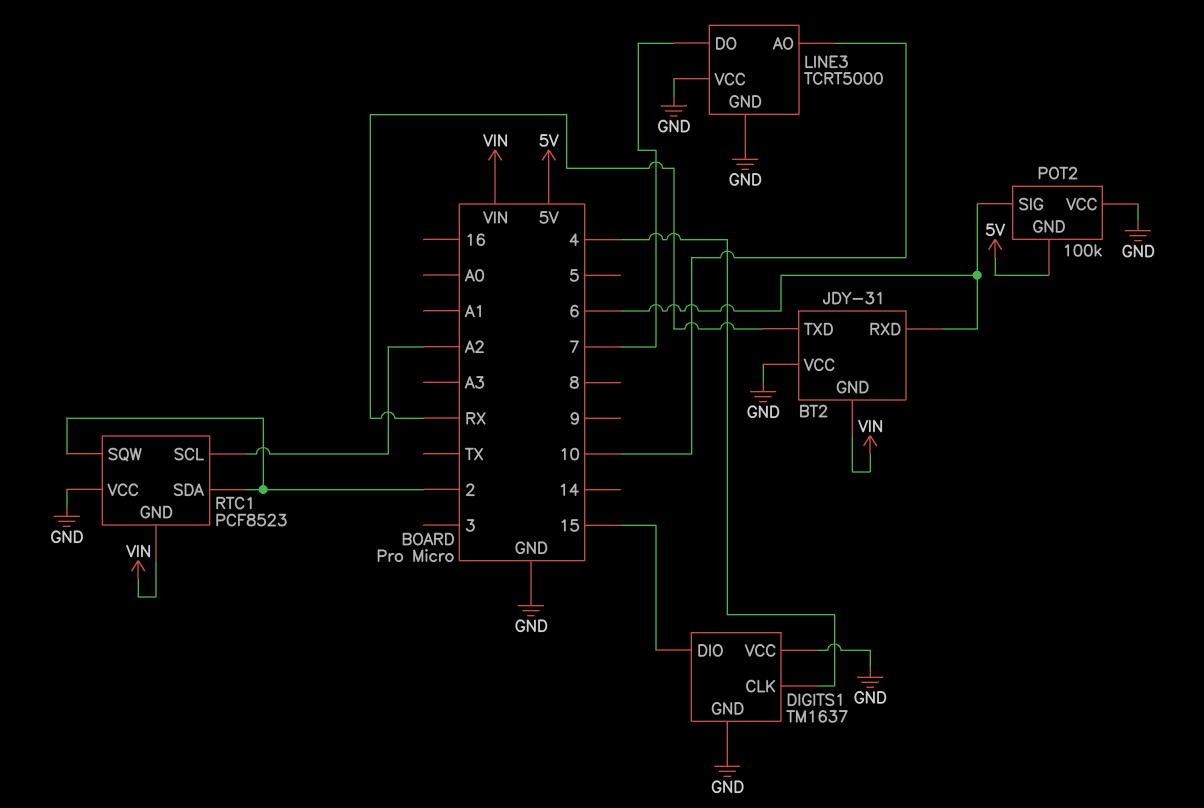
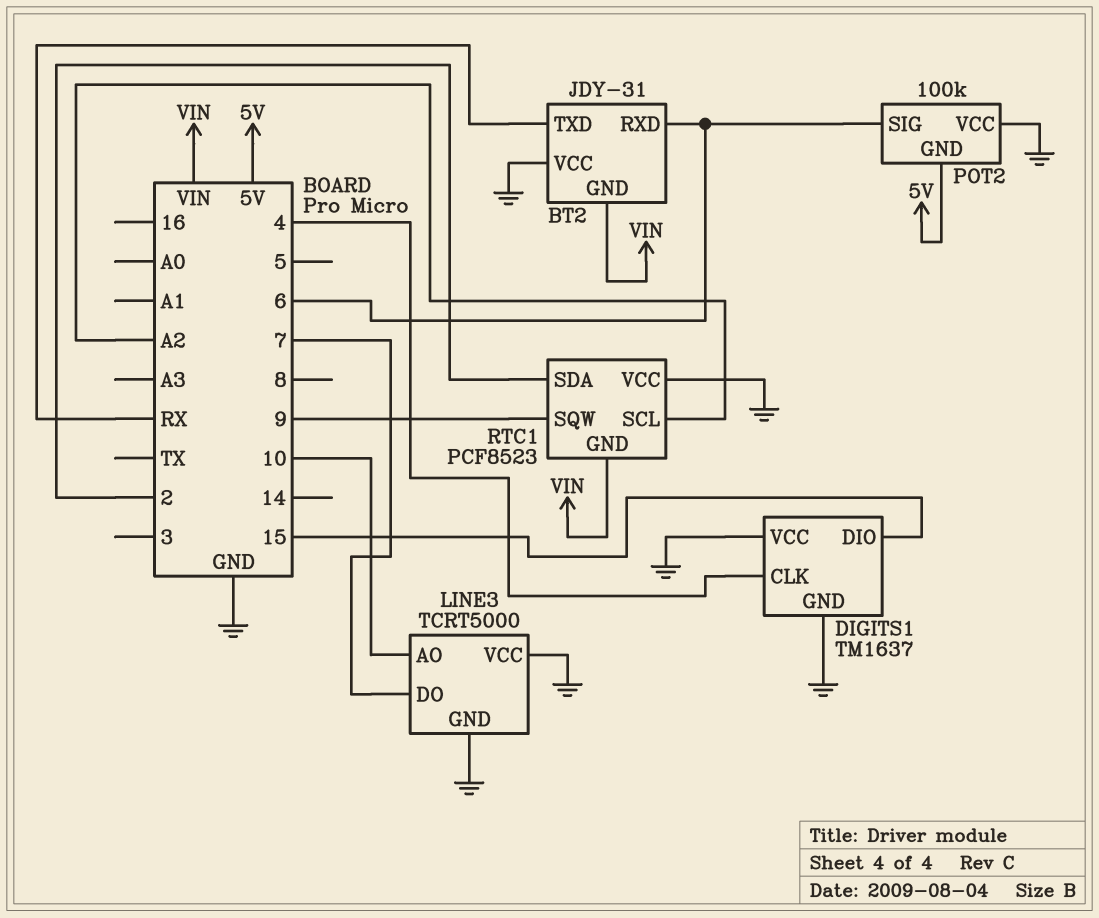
RTC1 pin SQW: 2 -> 9

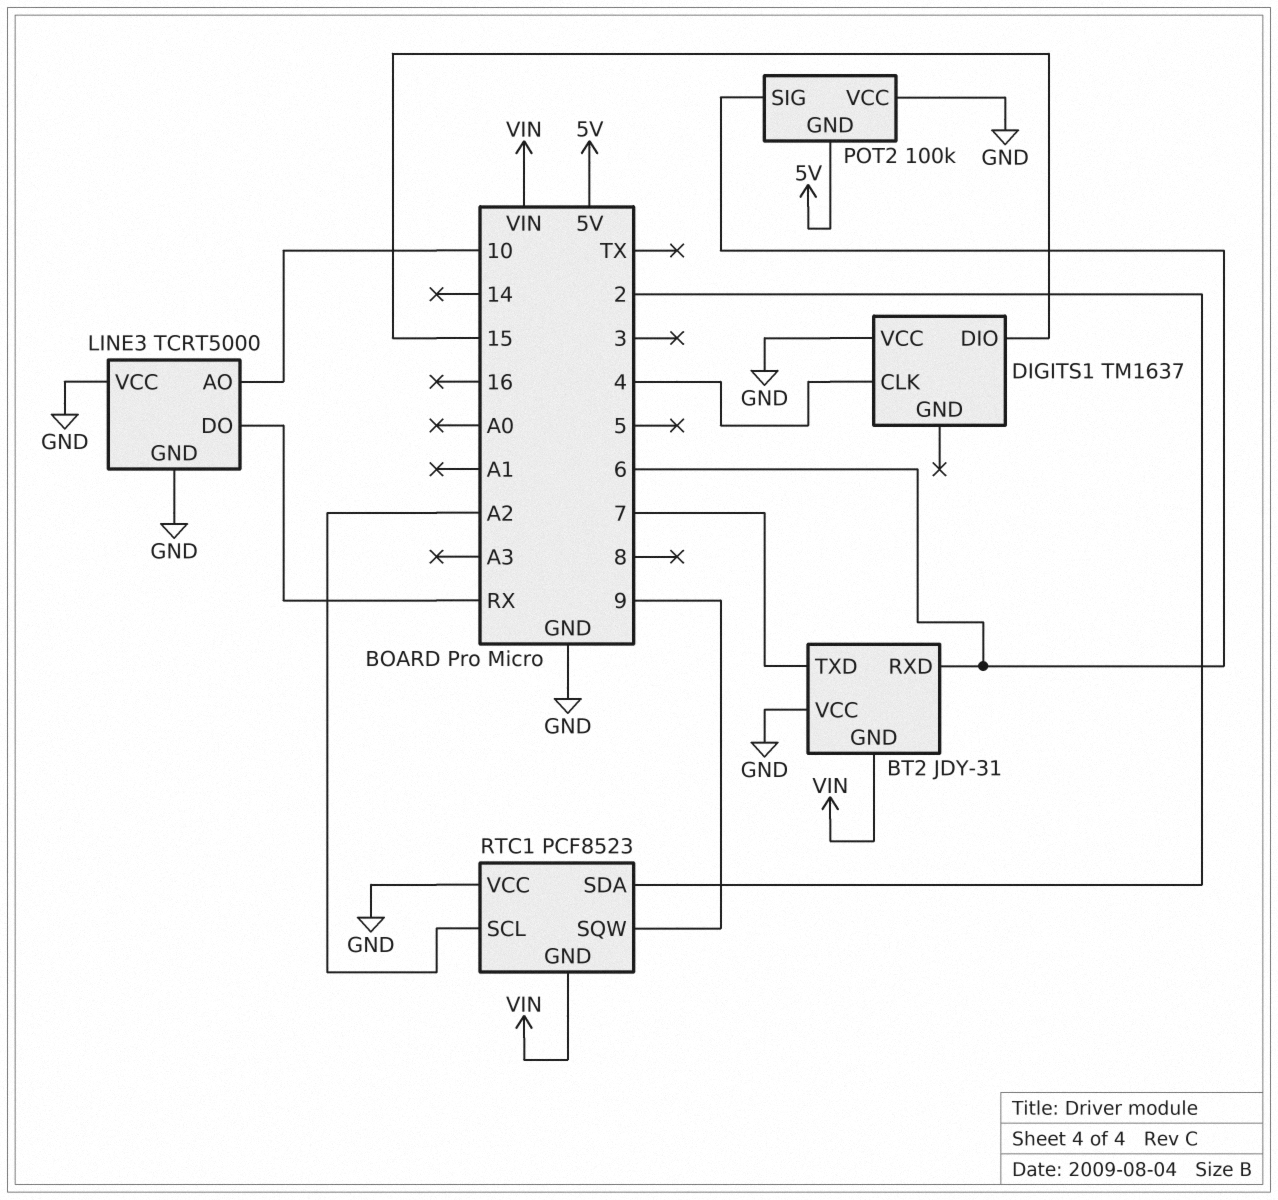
BT2 pin TXD: RX -> 7
DIGITS1 pin GND: GND -> none
LINE3 pin DO: 7 -> RX

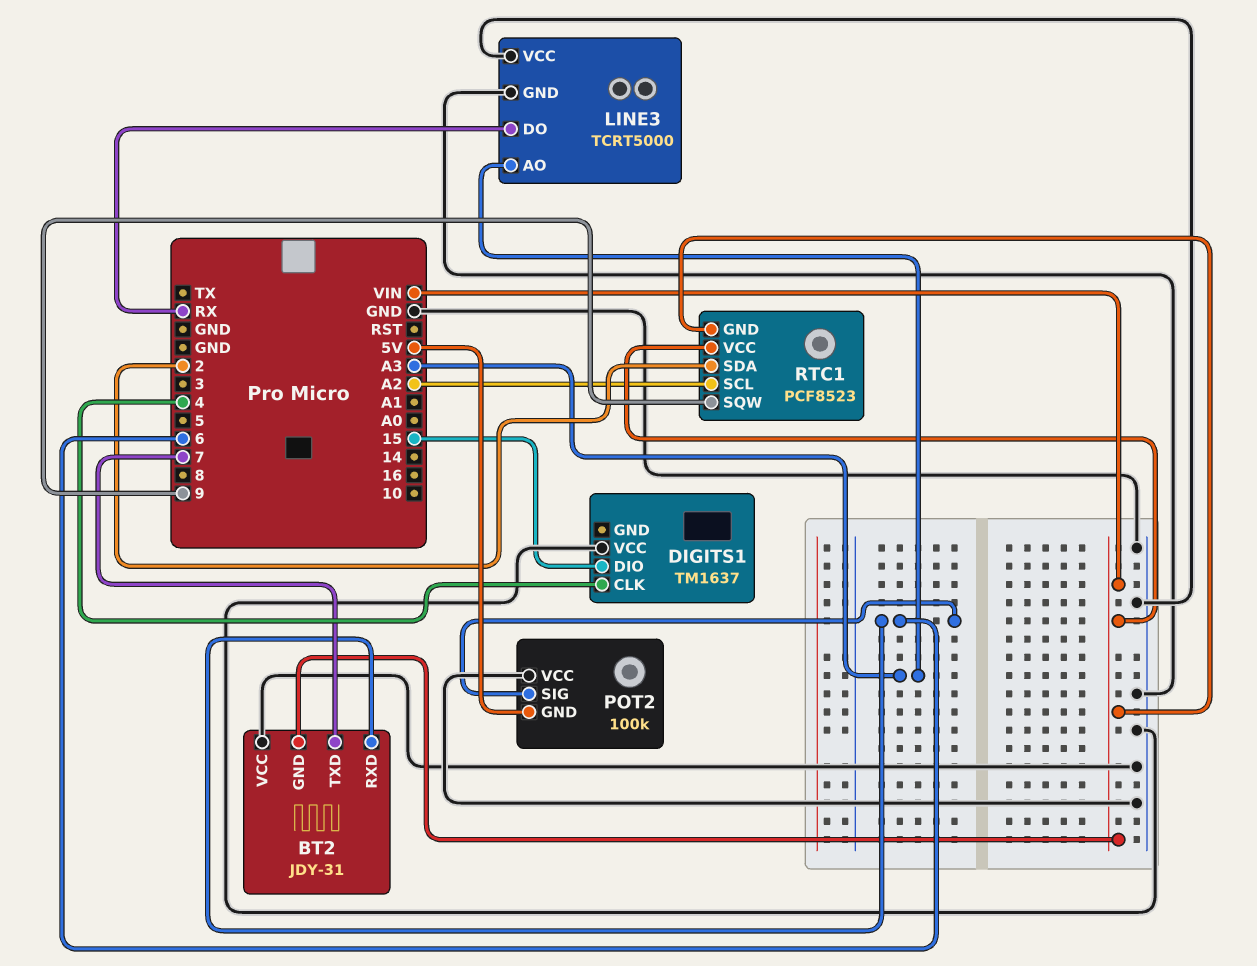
LINE3 pin AO: 10 -> A3
RTC1 pin VCC: GND -> VIN

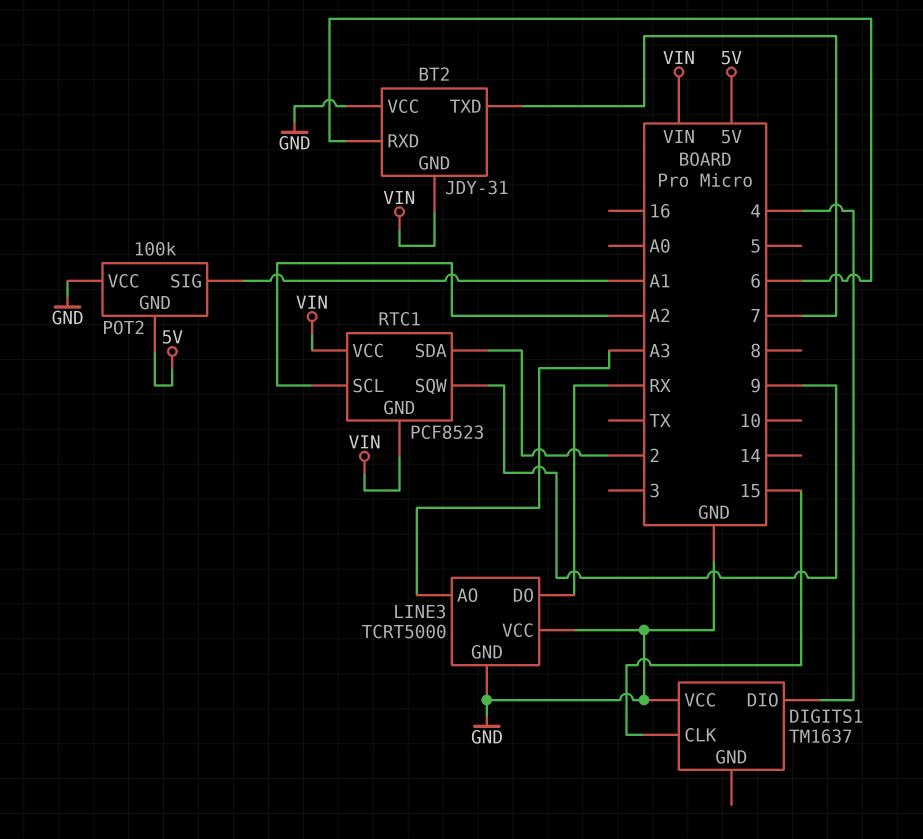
DIGITS1 pin CLK: 4 -> 15
DIGITS1 pin DIO: 15 -> 4
POT2 pin SIG: 6 -> A1

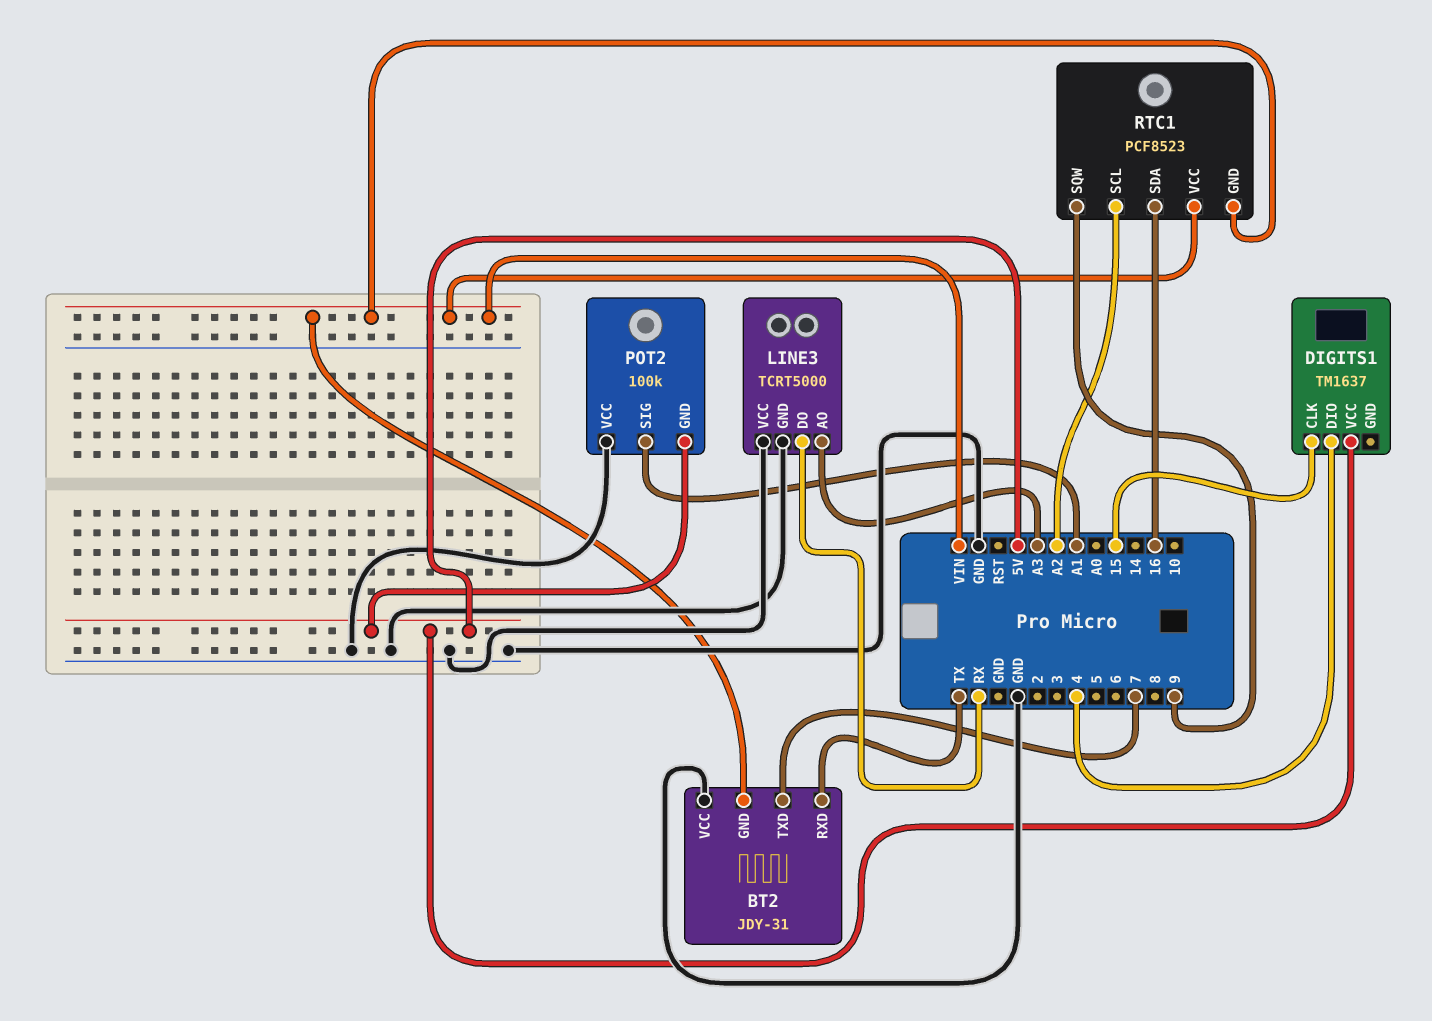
BT2 pin RXD: 6 -> TX
DIGITS1 pin VCC: GND -> 5V
RTC1 pin SDA: 2 -> 16

